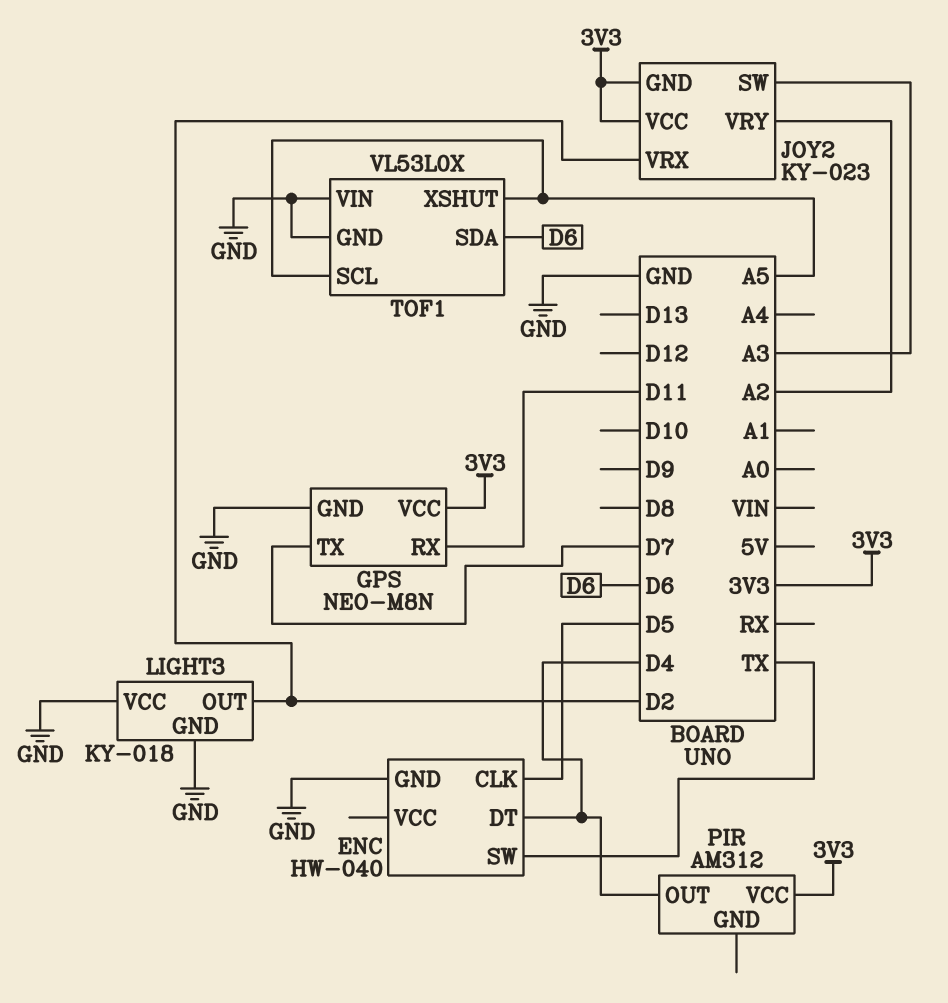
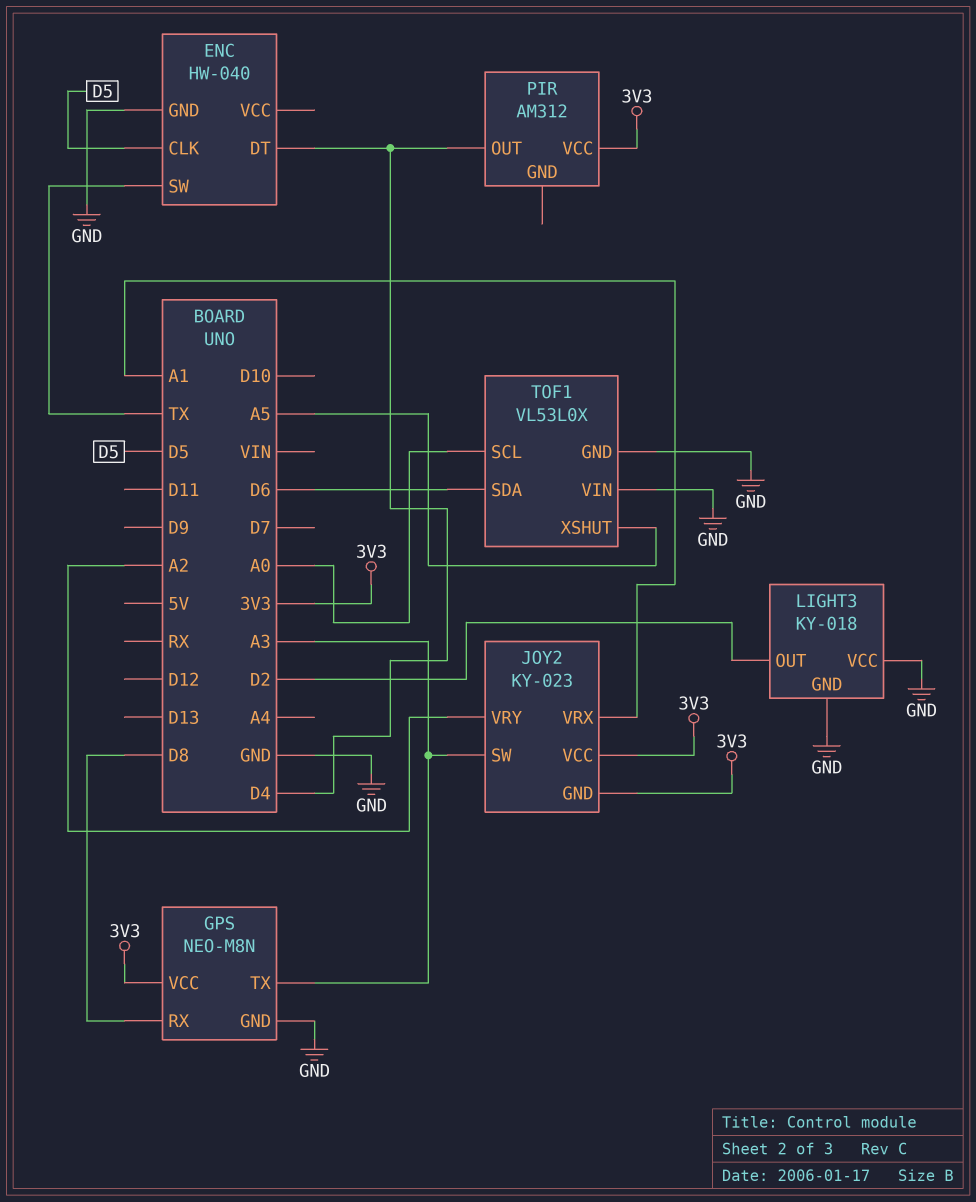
GPS pin RX: D11 -> D8
GPS pin TX: D7 -> A3
JOY2 pin VRX: D2 -> A1
TOF1 pin SCL: A5 -> A0

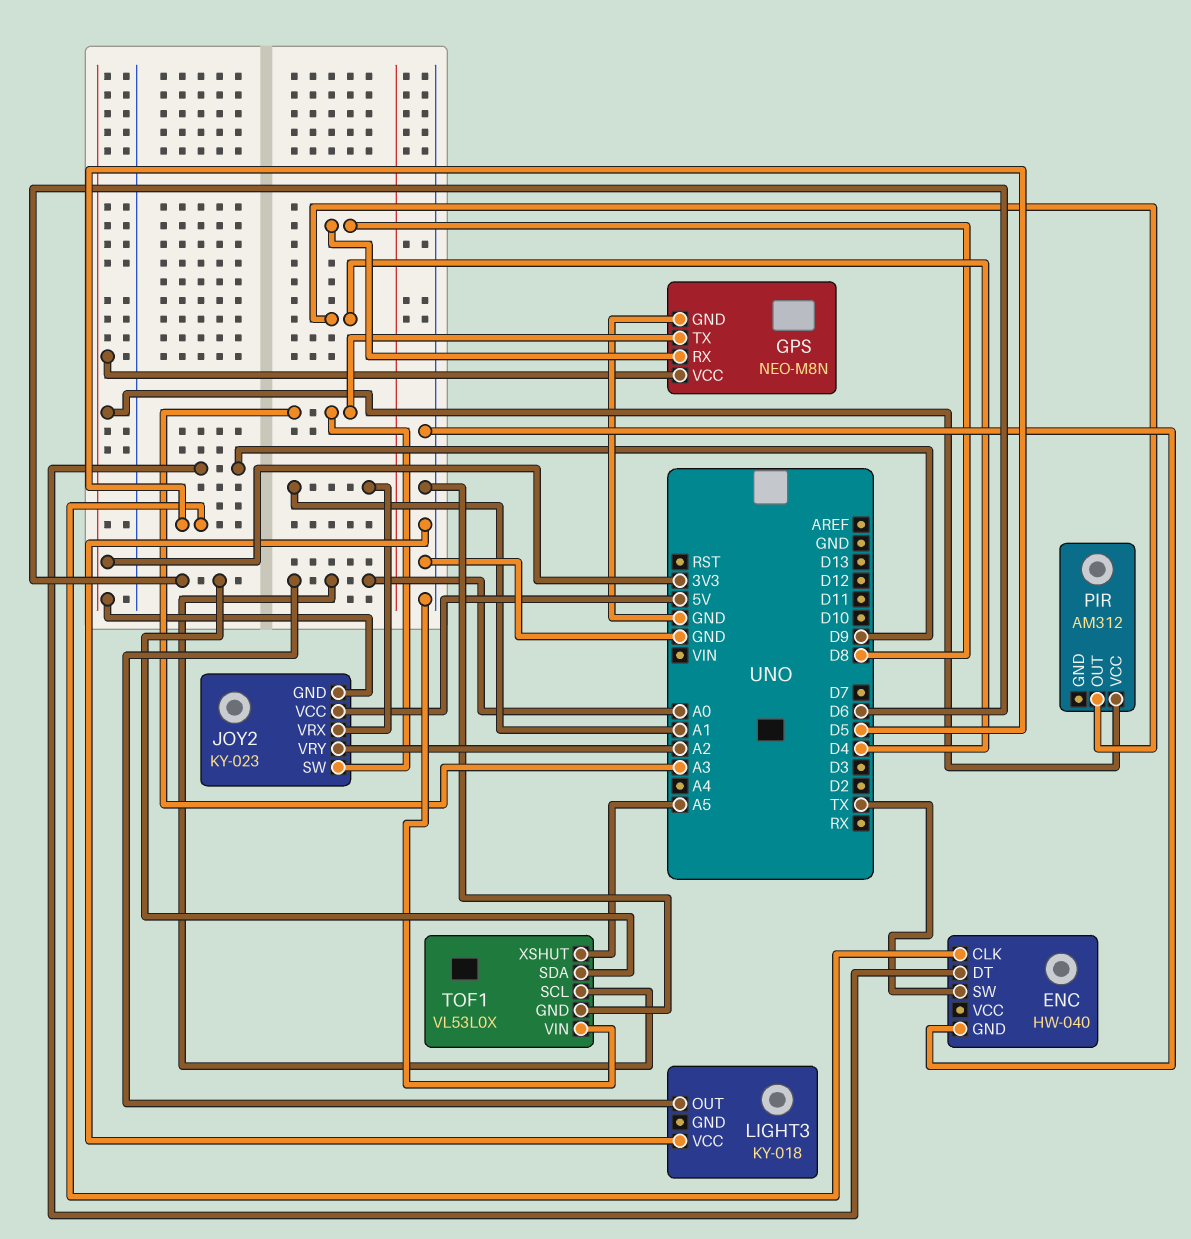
ENC pin DT: D4 -> D9
JOY2 pin VCC: 3V3 -> 5V
LIGHT3 pin GND: GND -> none
LIGHT3 pin OUT: D2 -> A0

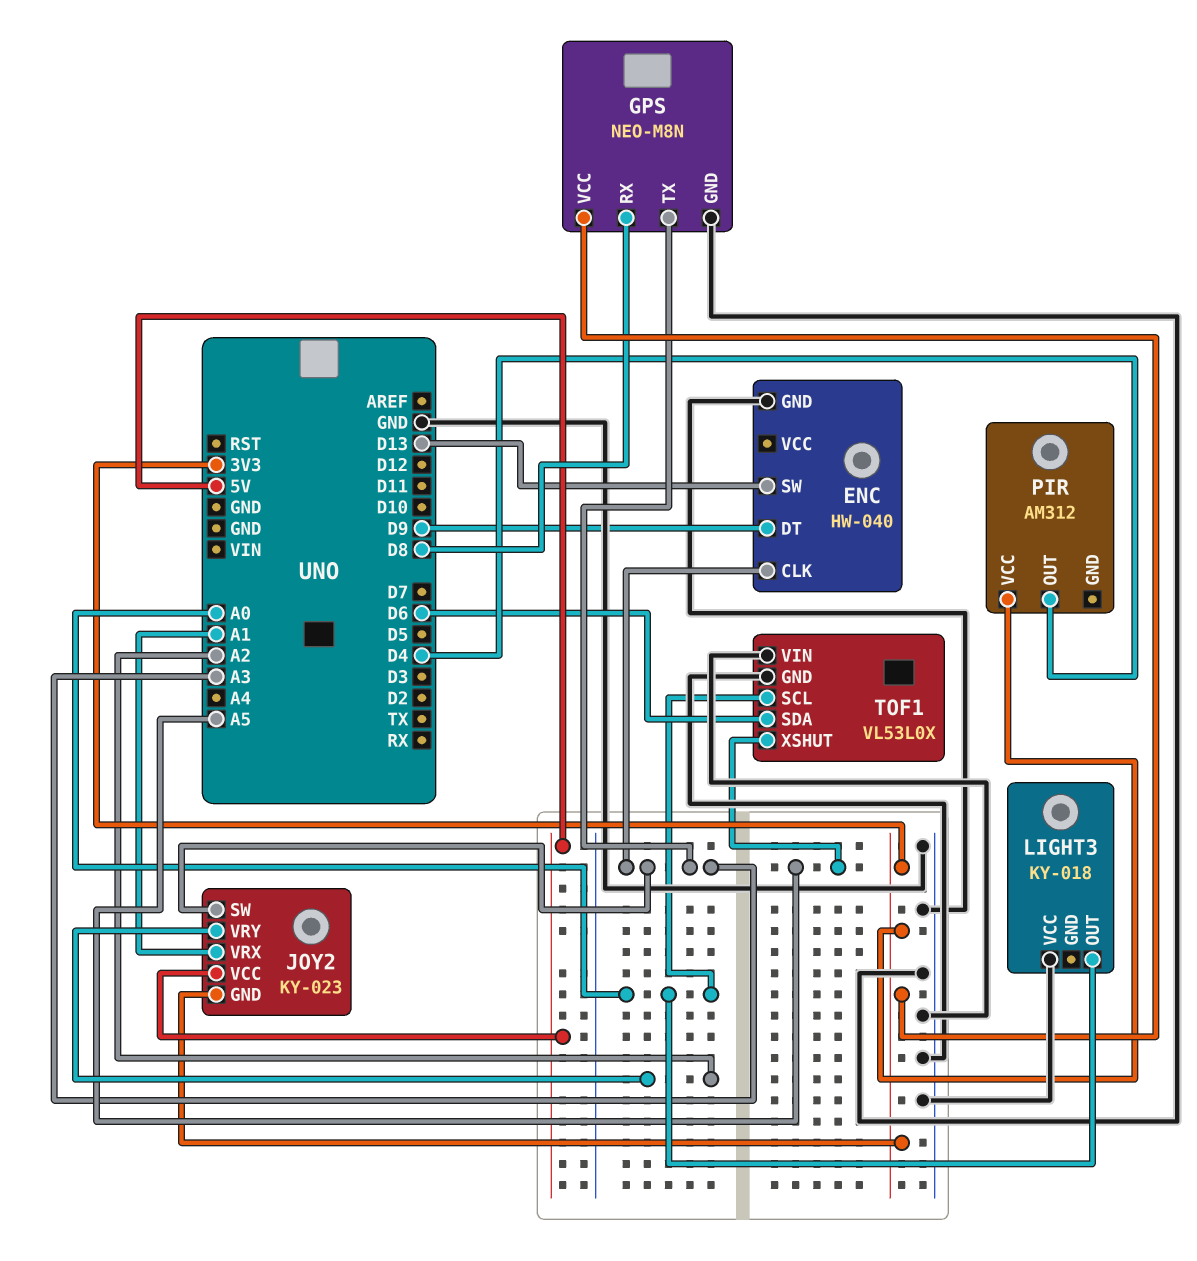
ENC pin CLK: D5 -> A3
ENC pin SW: TX -> D13

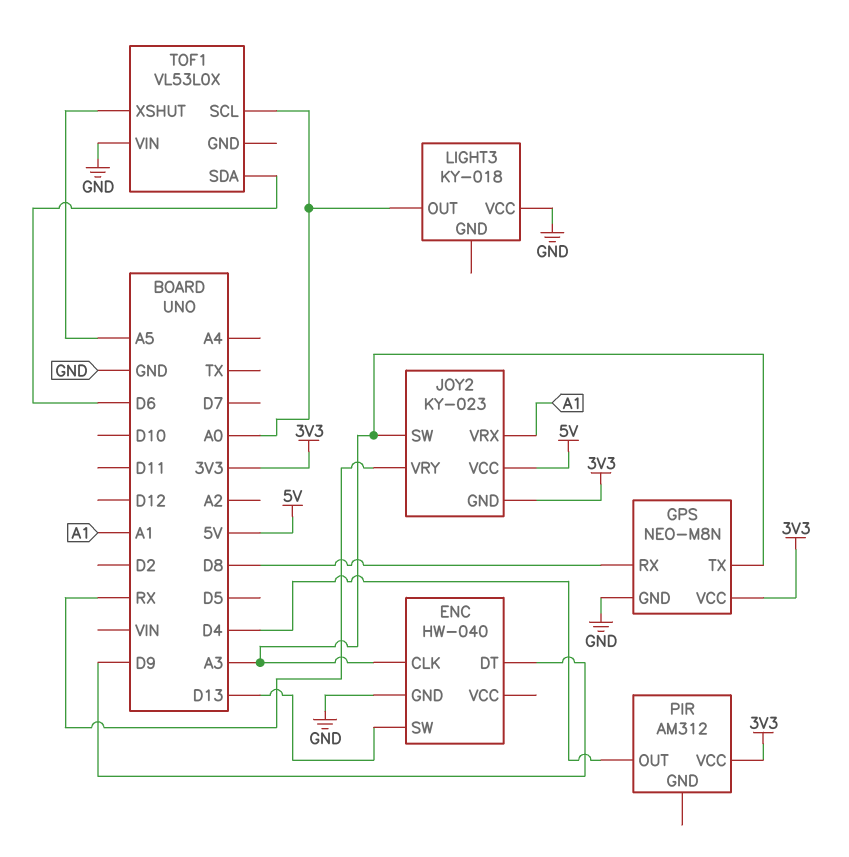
JOY2 pin VRY: A2 -> RX
TOF1 pin GND: GND -> none

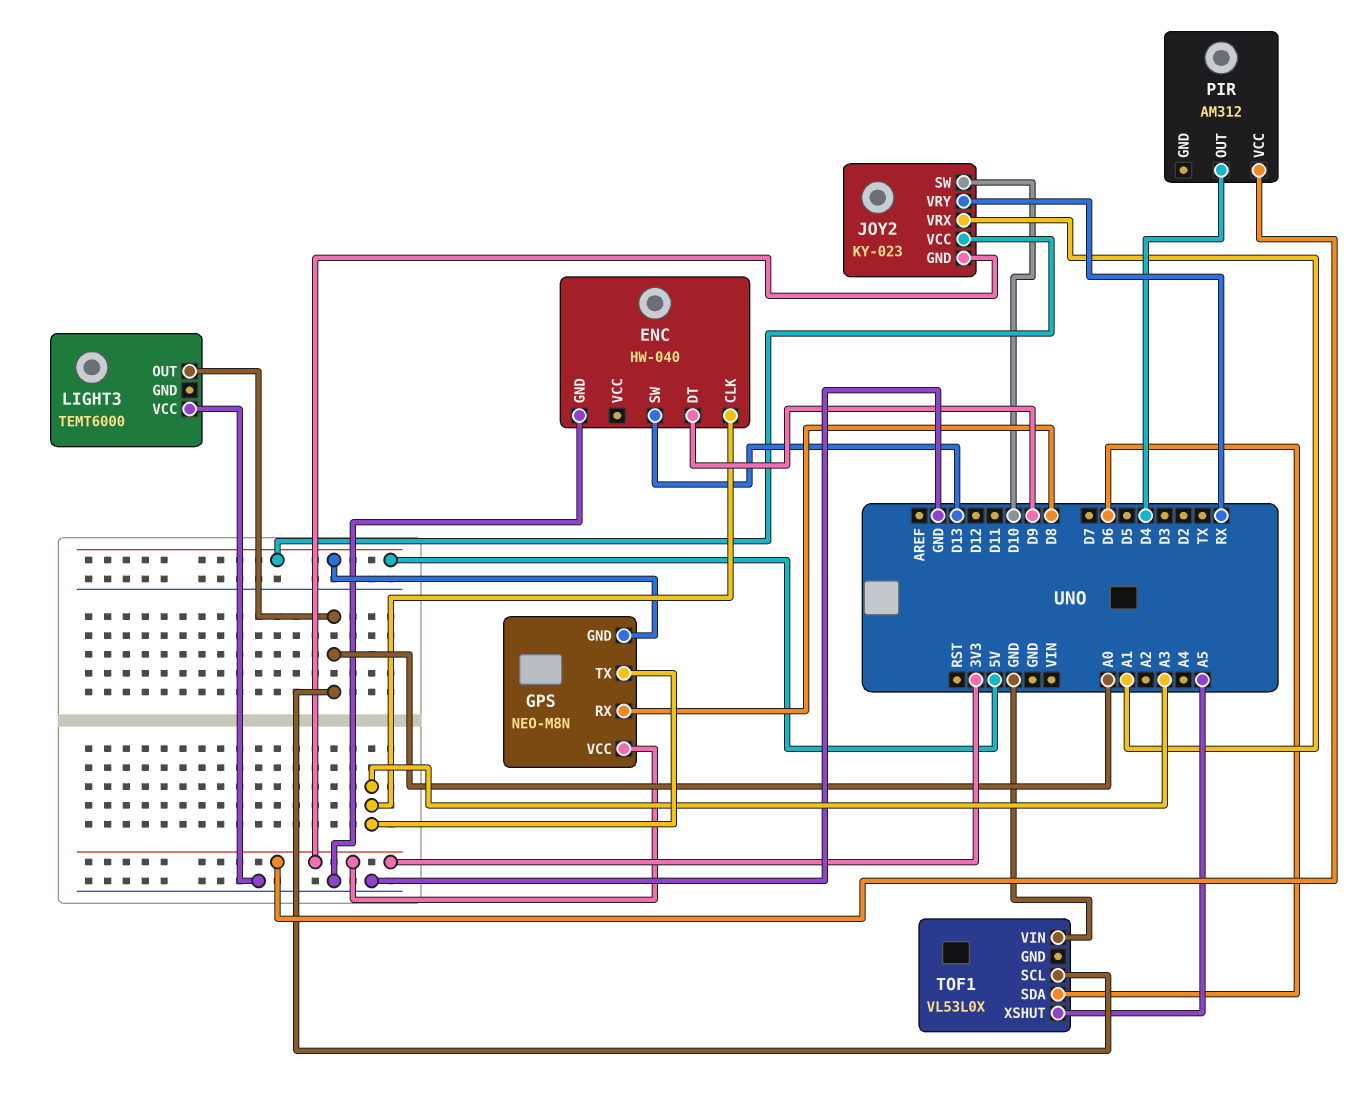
GPS pin GND: GND -> 5V
JOY2 pin SW: A3 -> D10
LIGHT3: KY-018 -> TEMT6000

